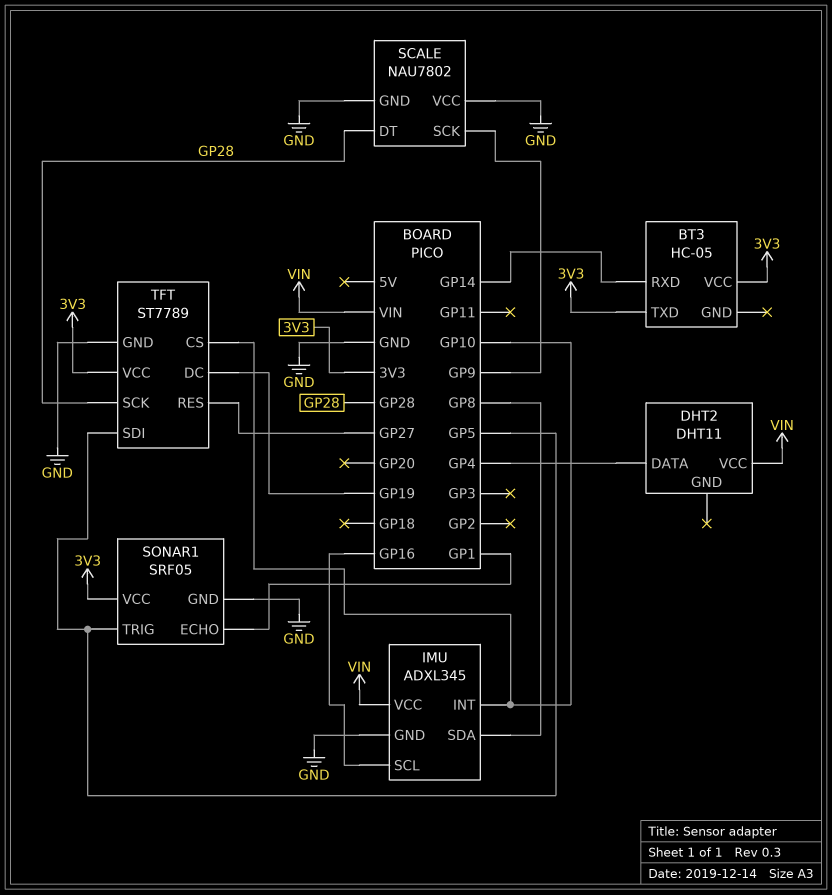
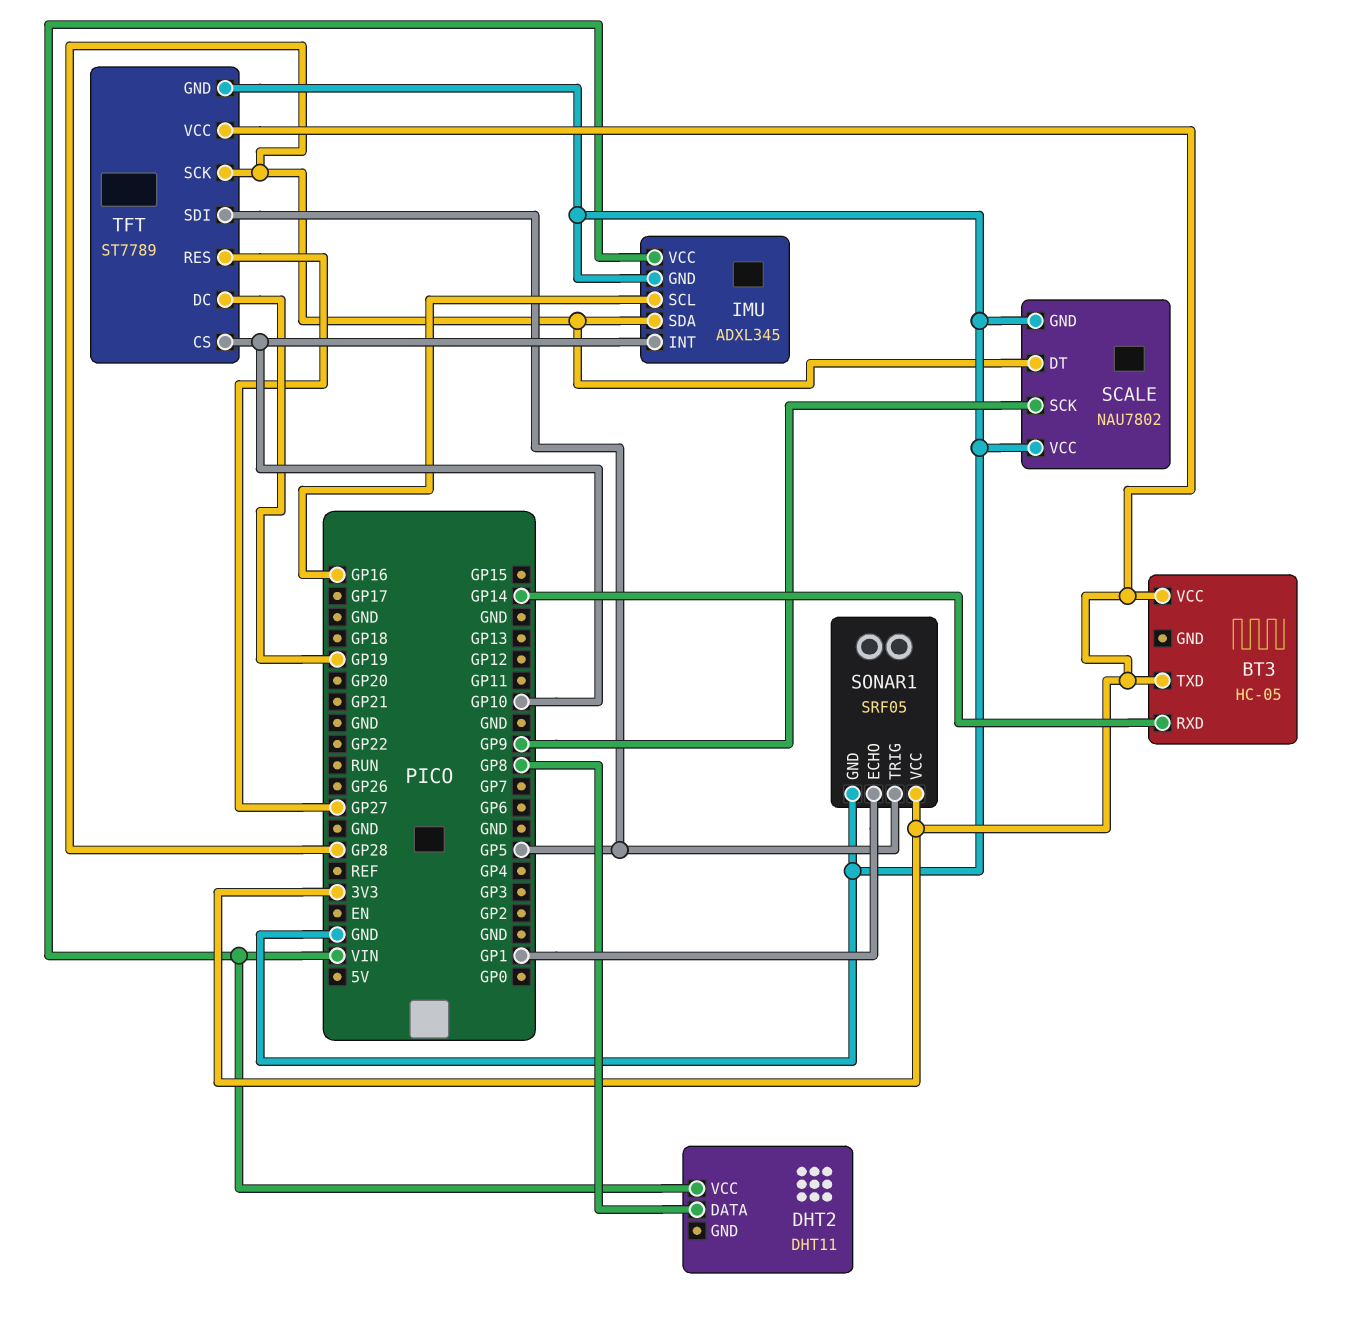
DHT2 pin DATA: GP4 -> GP8
IMU pin SDA: GP8 -> GP28

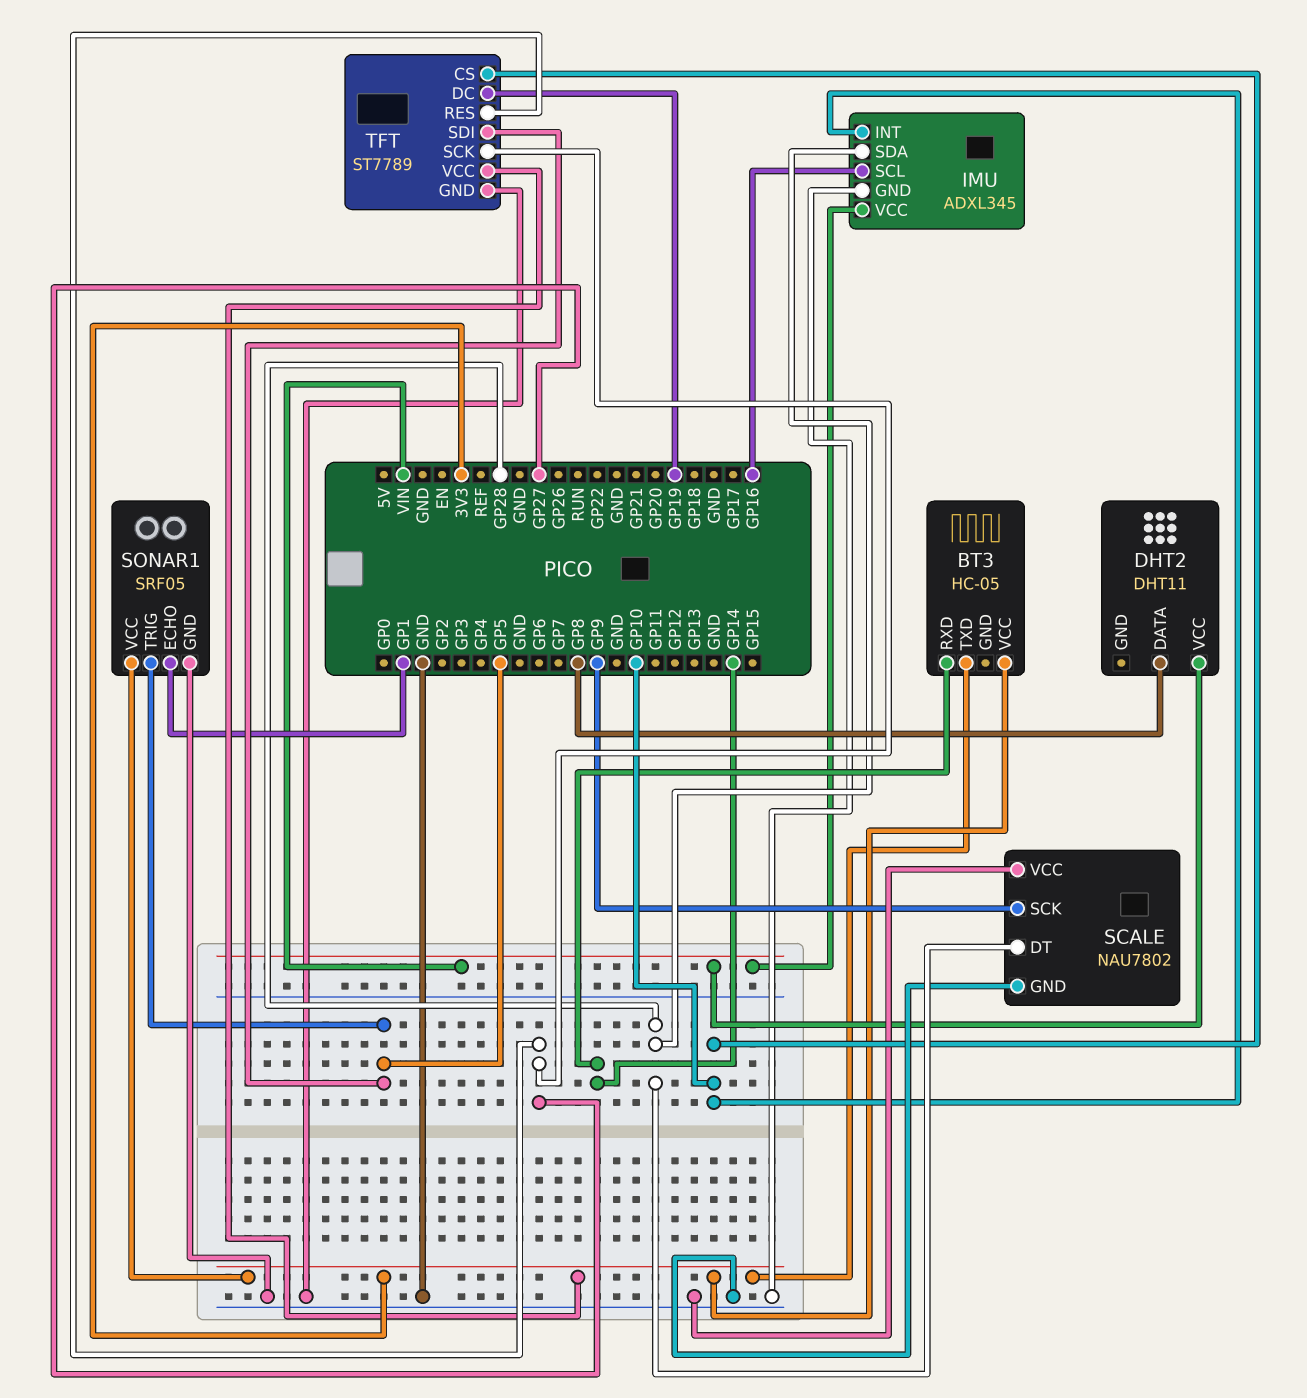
TFT pin SCK: GP28 -> GP27

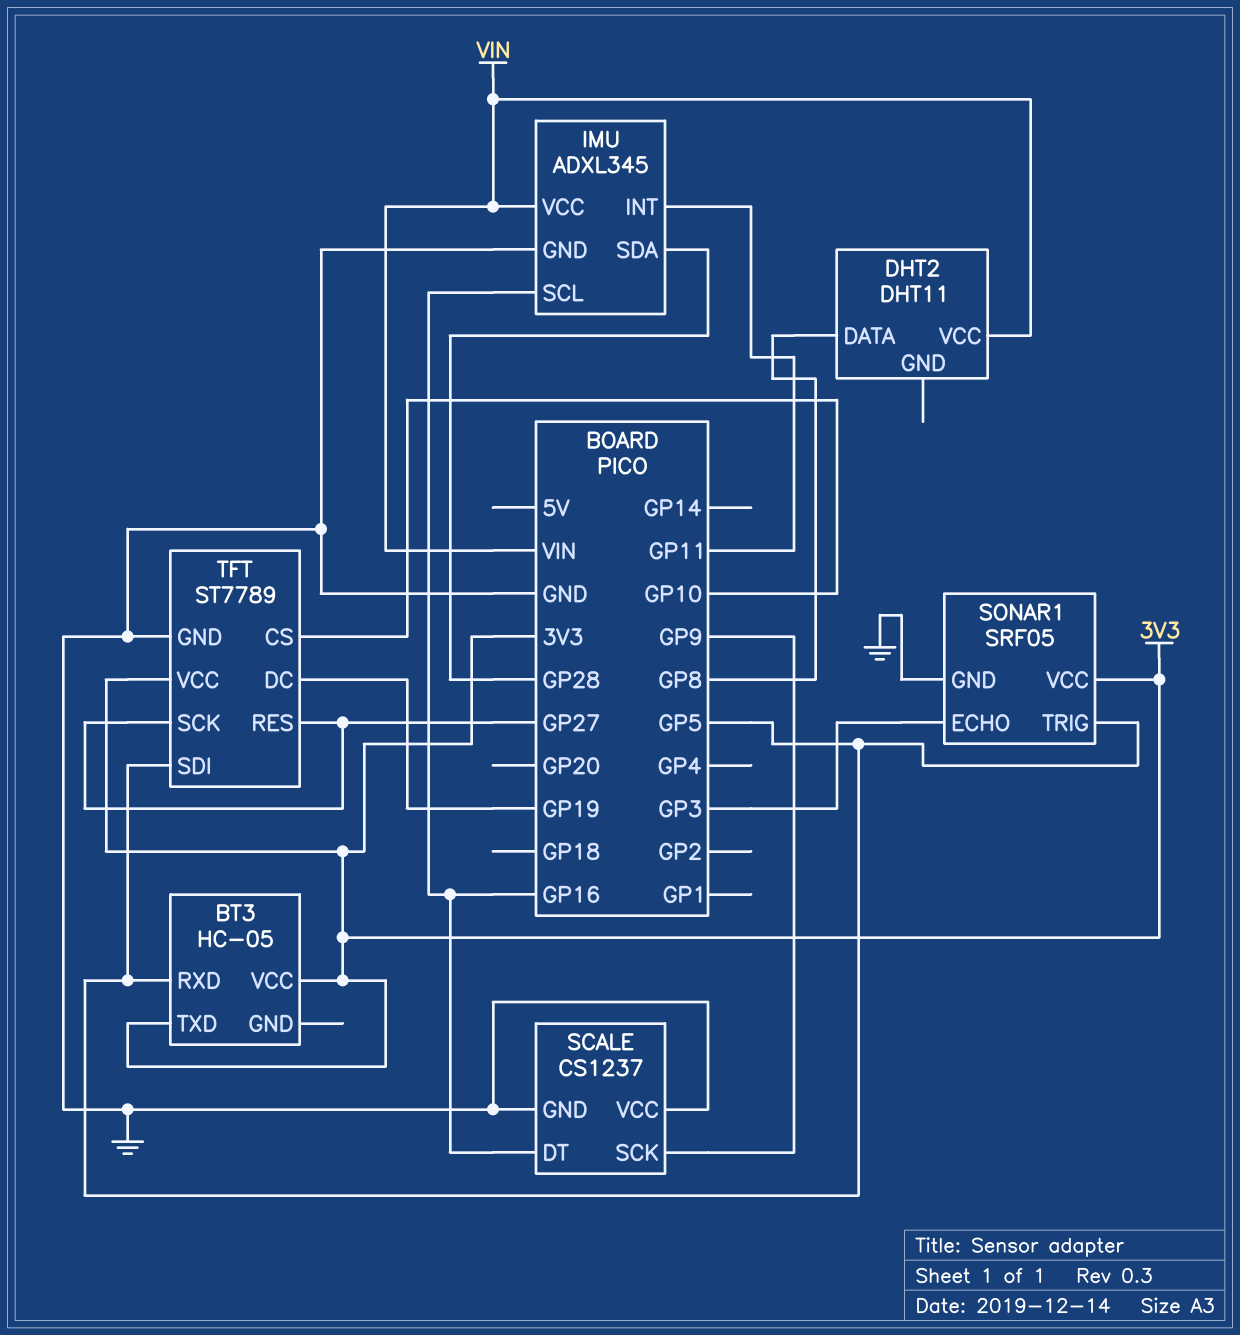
BT3 pin RXD: GP14 -> GP5
IMU pin INT: GP10 -> GP11
SCALE: NAU7802 -> CS1237
SCALE pin DT: GP28 -> GP16
SONAR1 pin ECHO: GP1 -> GP3

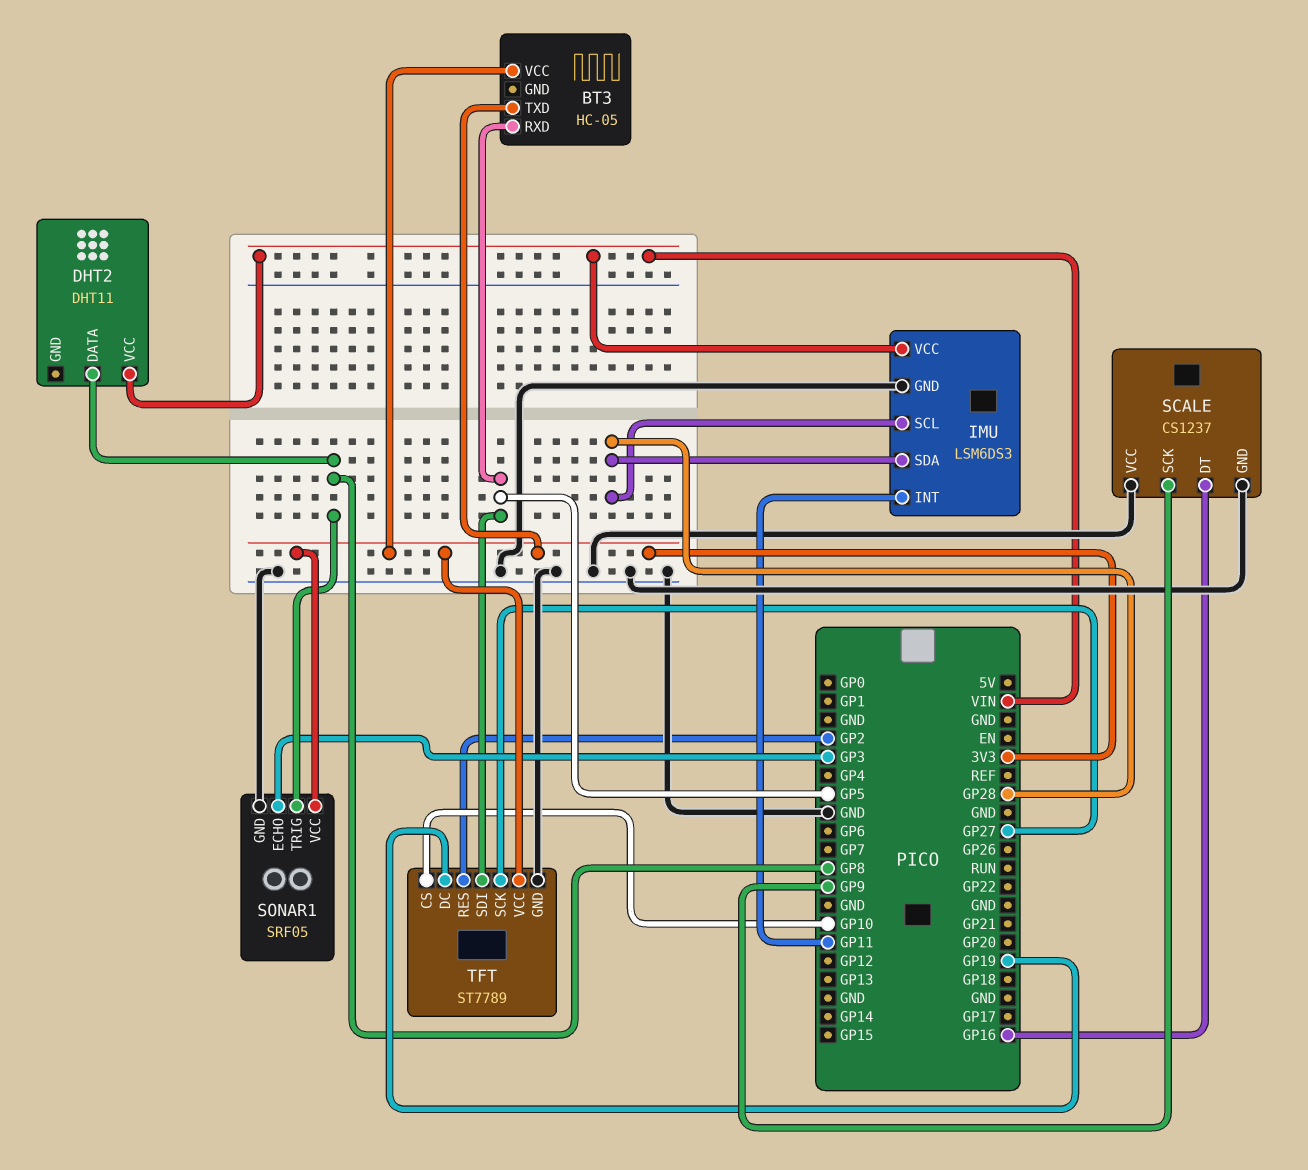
IMU: ADXL345 -> LSM6DS3
IMU pin SCL: GP16 -> GP28
SONAR1 pin TRIG: GP5 -> GP8
TFT pin RES: GP27 -> GP2

